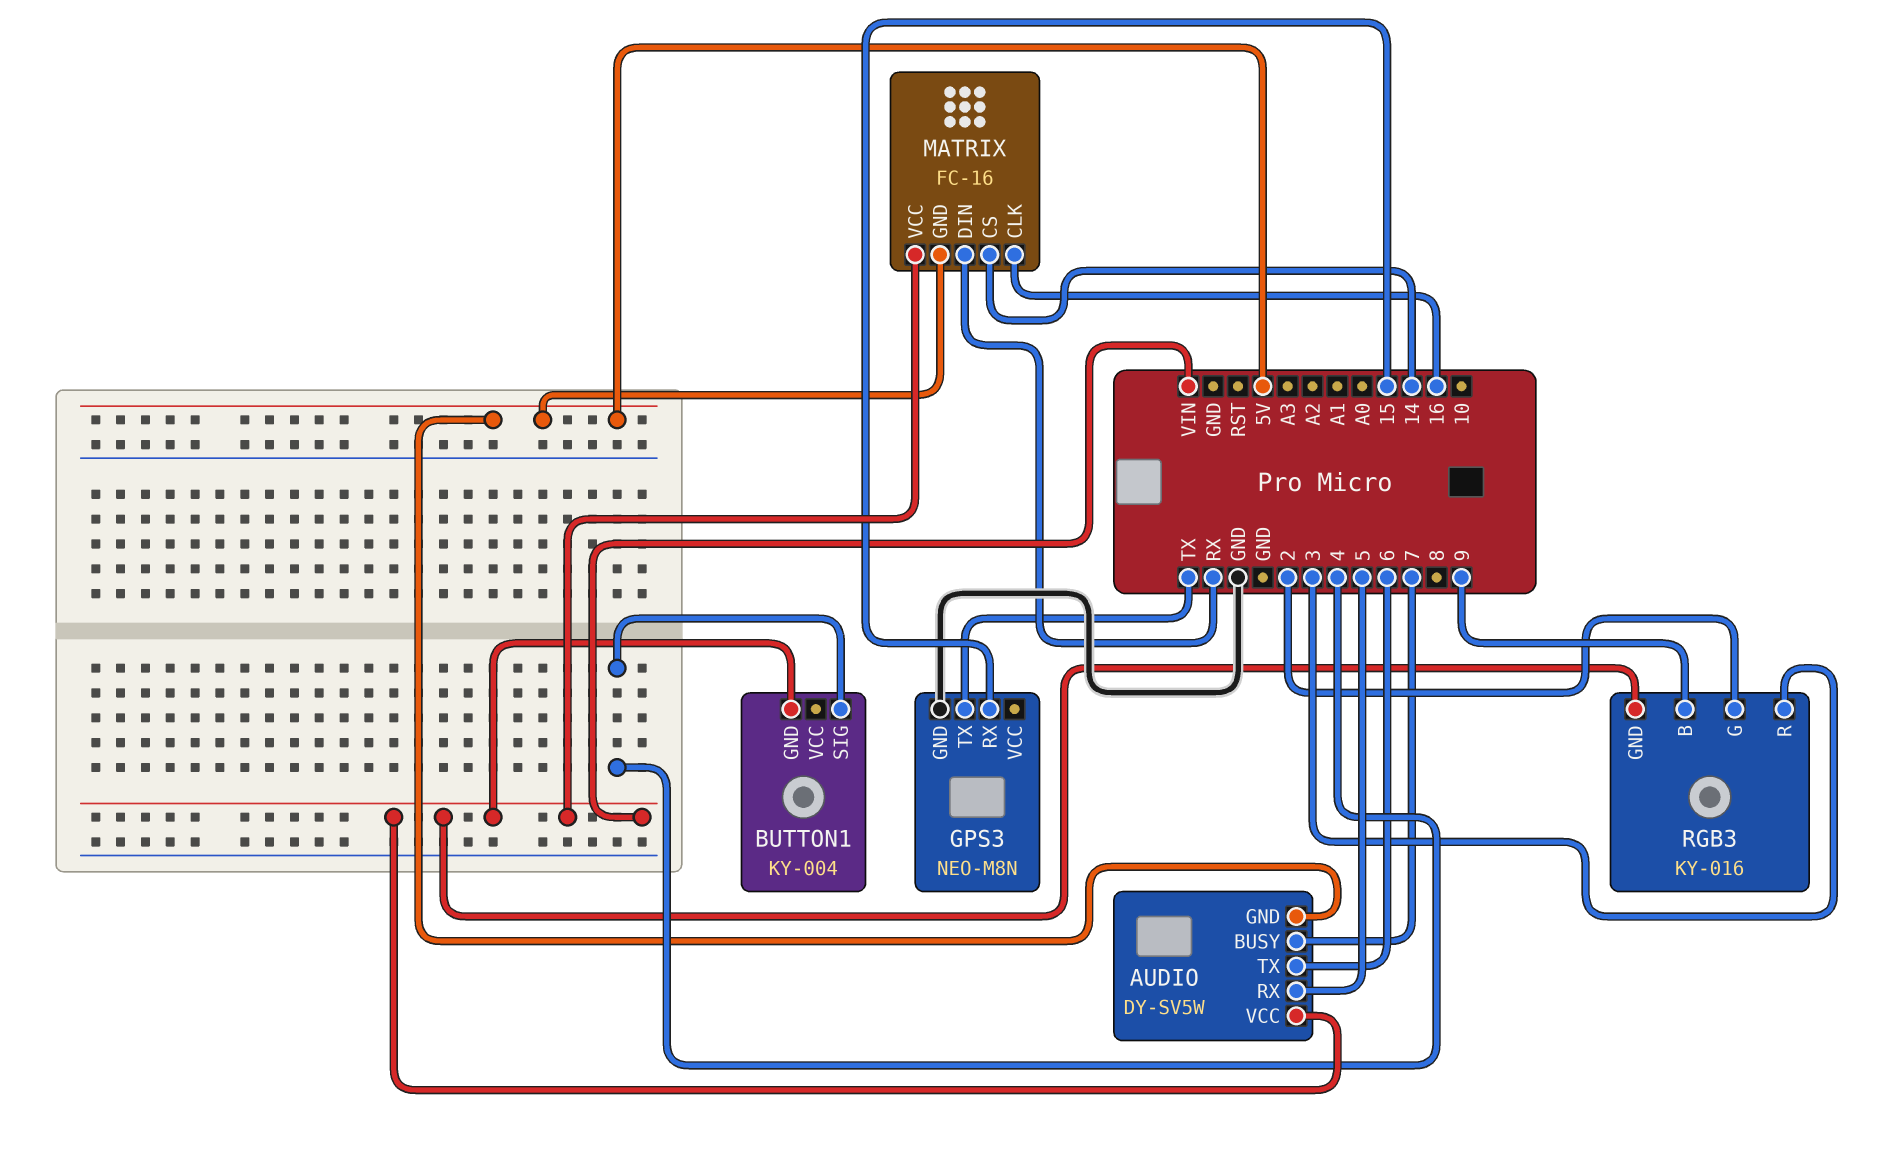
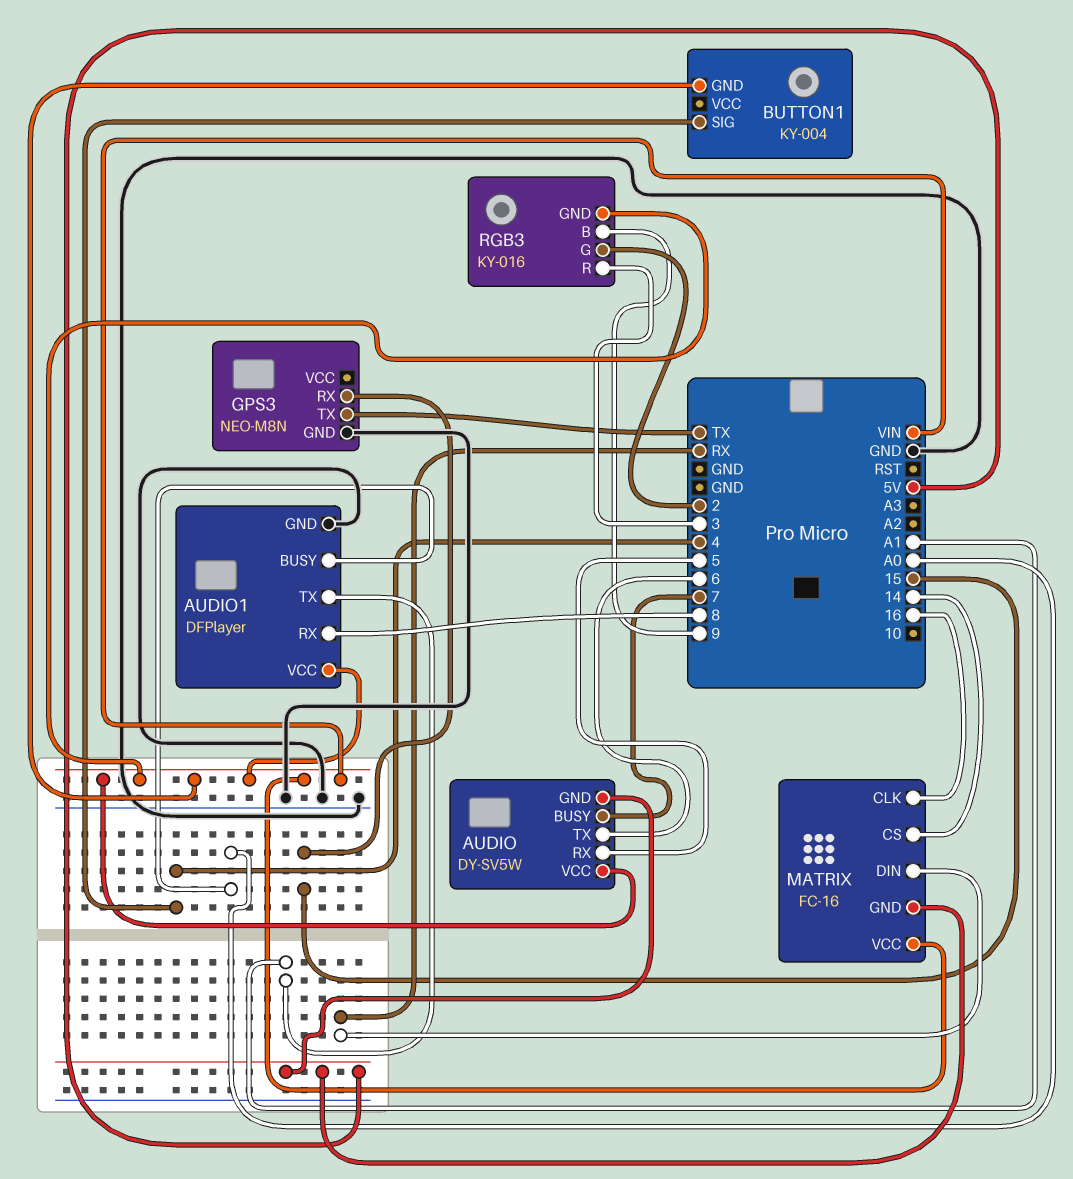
AUDIO1: none -> DFPlayer
AUDIO1 pin BUSY: none -> A0
AUDIO1 pin GND: none -> GND
AUDIO1 pin RX: none -> 8
AUDIO1 pin TX: none -> A1
AUDIO1 pin VCC: none -> VIN

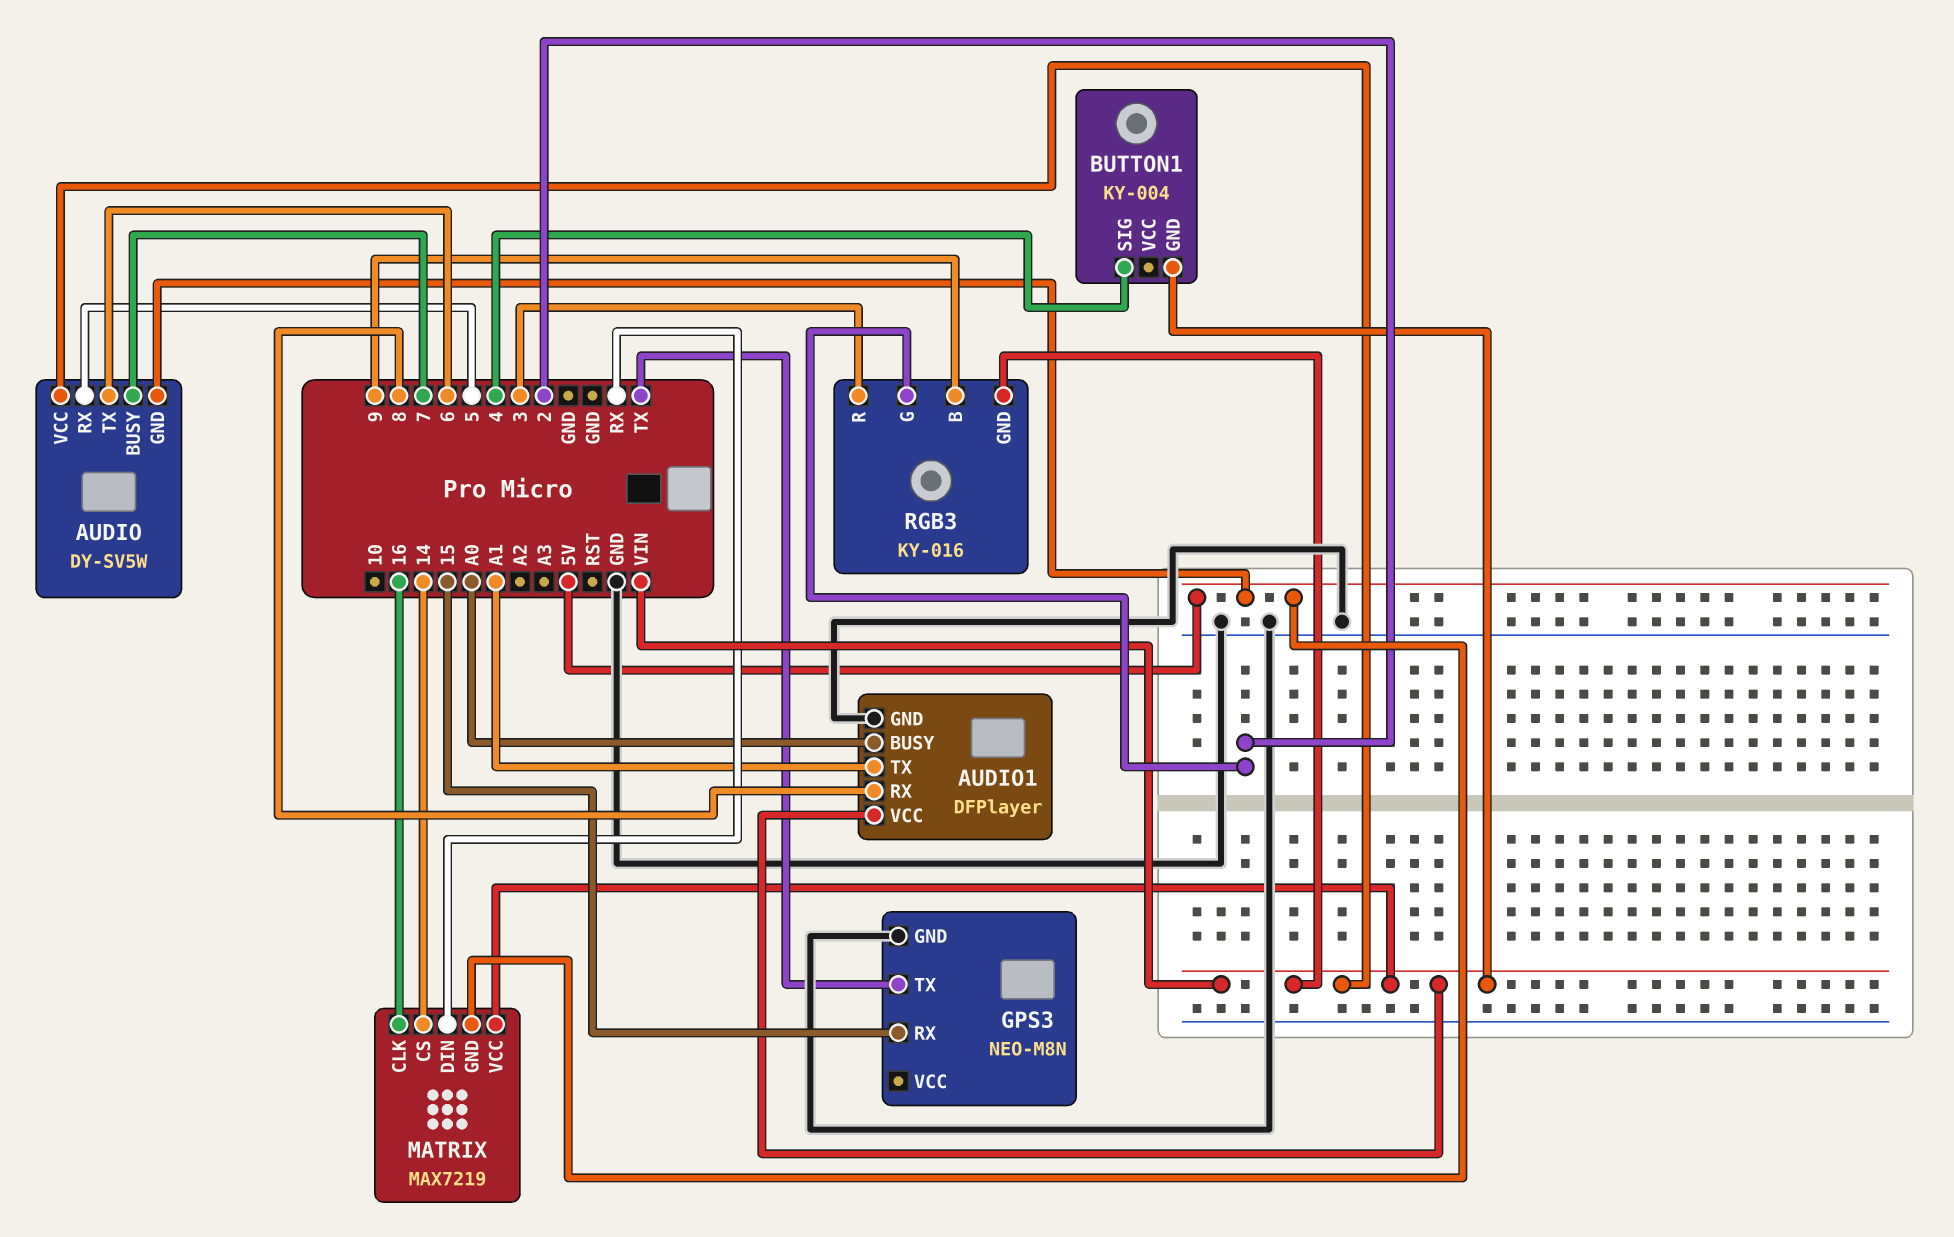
MATRIX: FC-16 -> MAX7219

